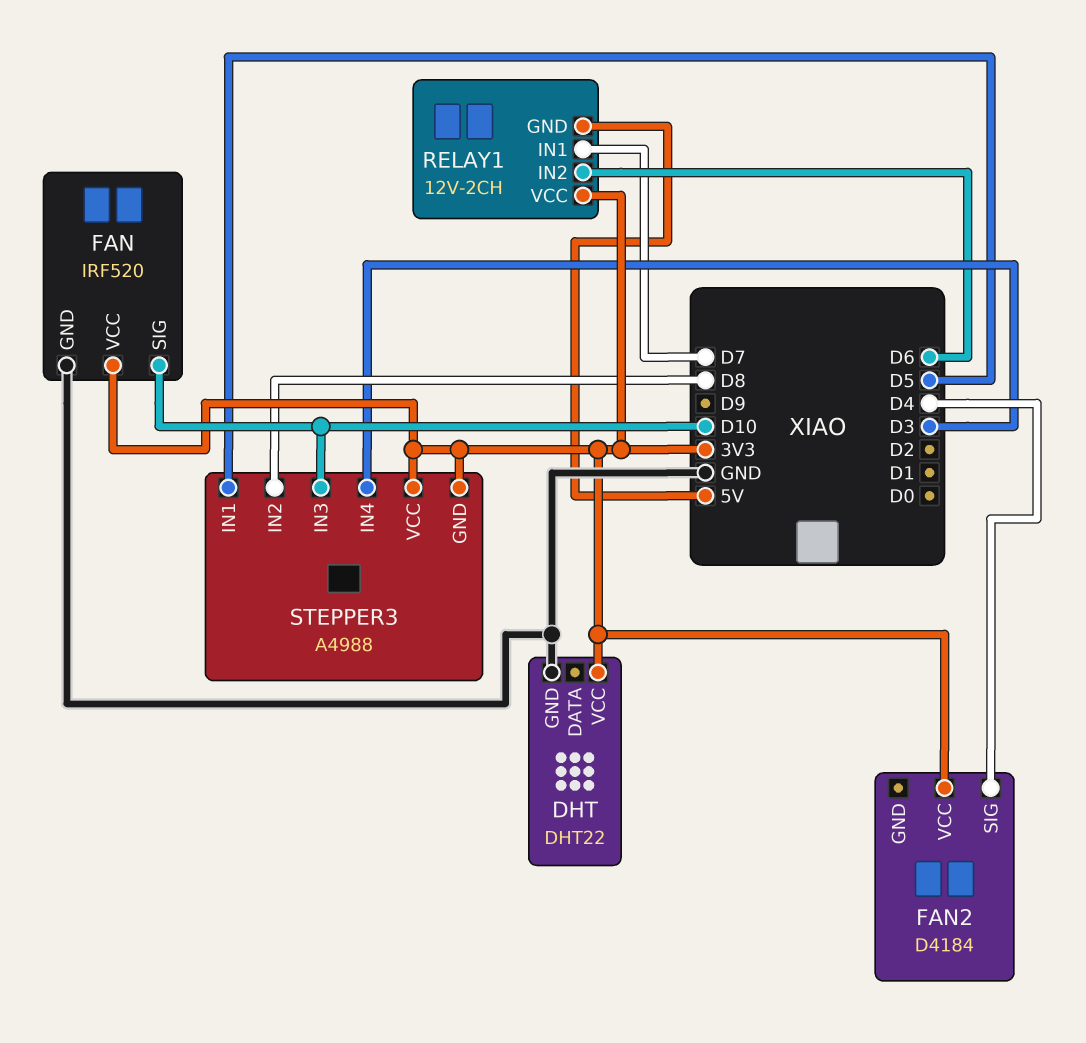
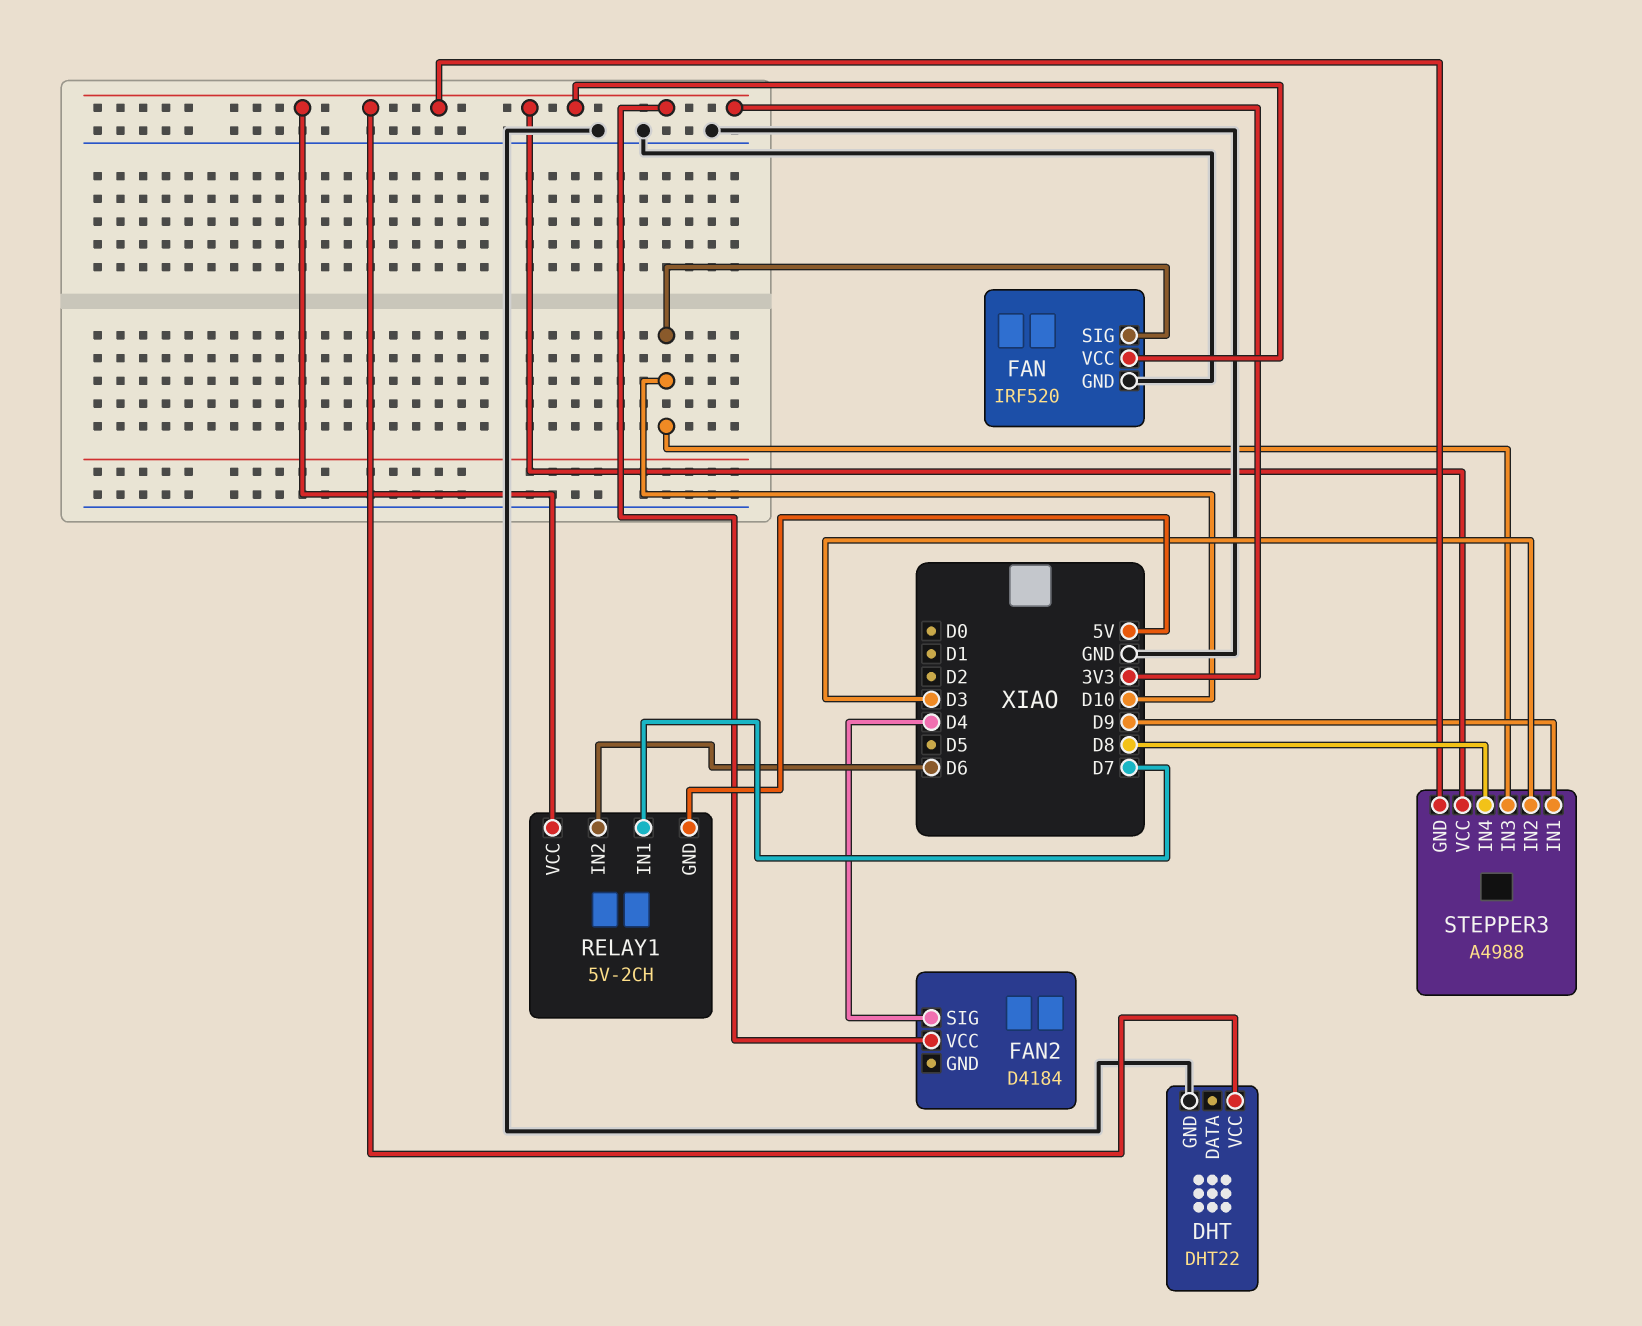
RELAY1: 12V-2CH -> 5V-2CH
STEPPER3 pin IN1: D5 -> D9
STEPPER3 pin IN2: D8 -> D3
STEPPER3 pin IN4: D3 -> D8

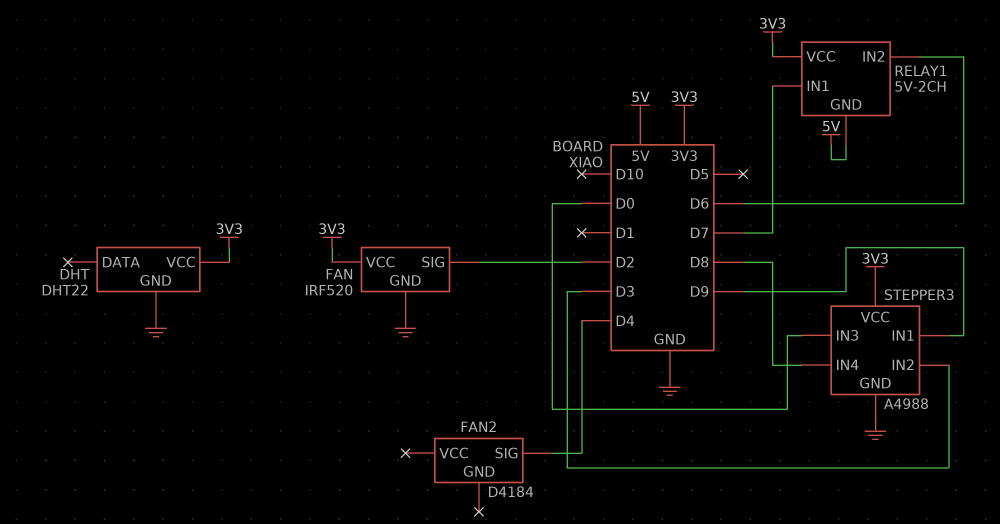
FAN pin SIG: D10 -> D2
FAN2 pin VCC: 3V3 -> none
STEPPER3 pin GND: 3V3 -> GND
STEPPER3 pin IN3: D10 -> D0

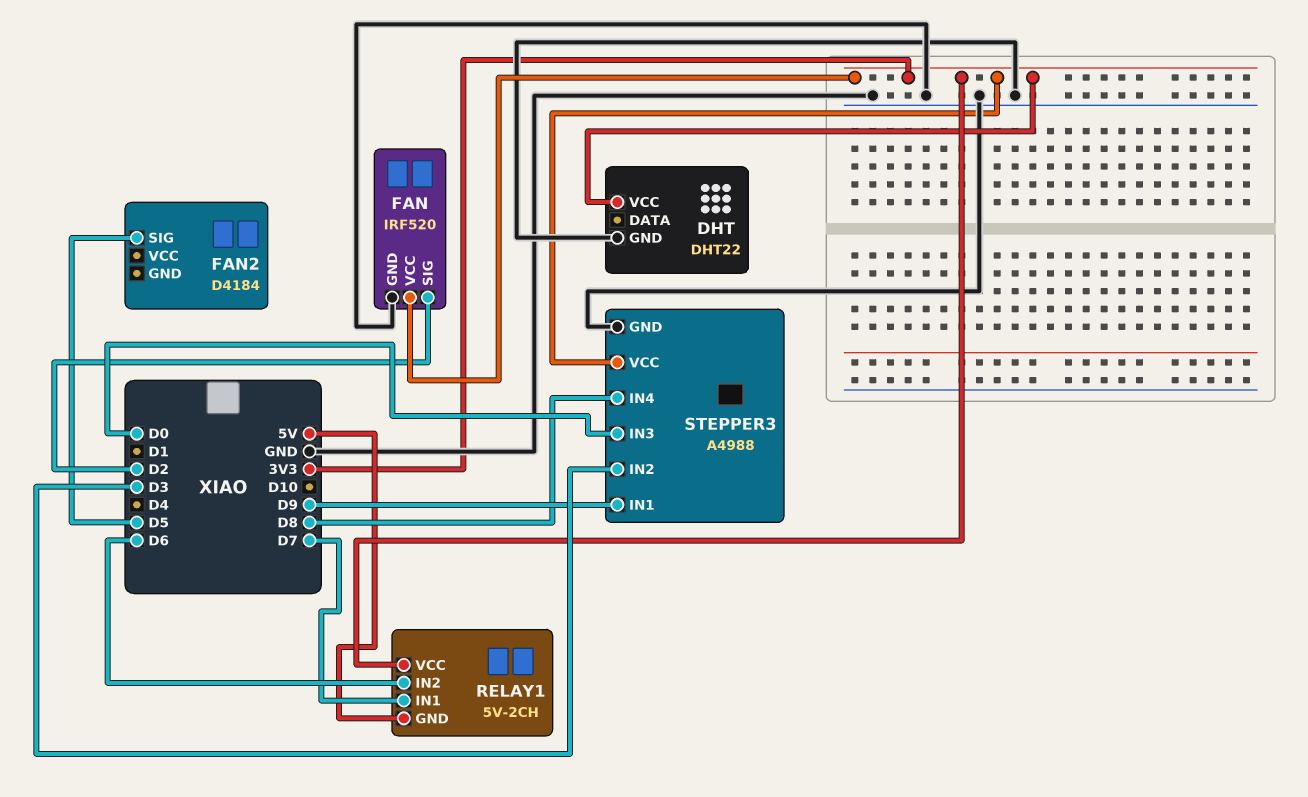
FAN2 pin SIG: D4 -> D5

